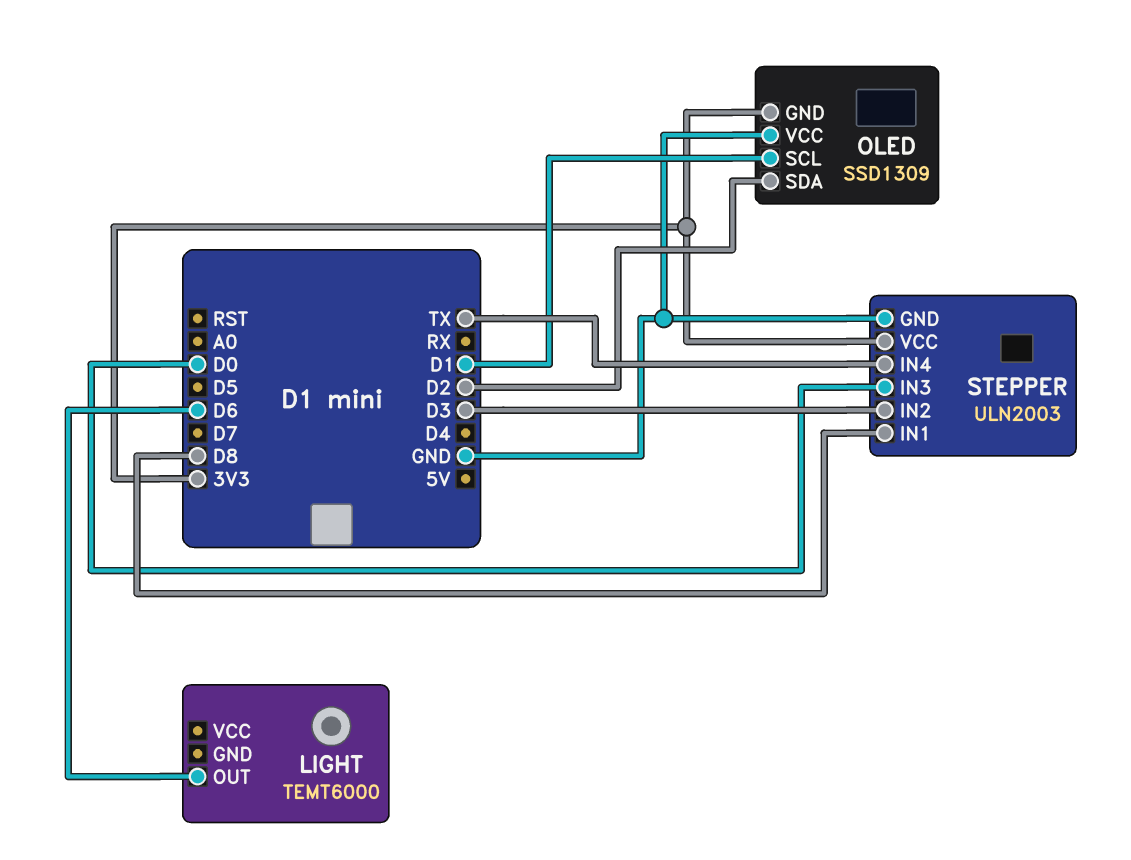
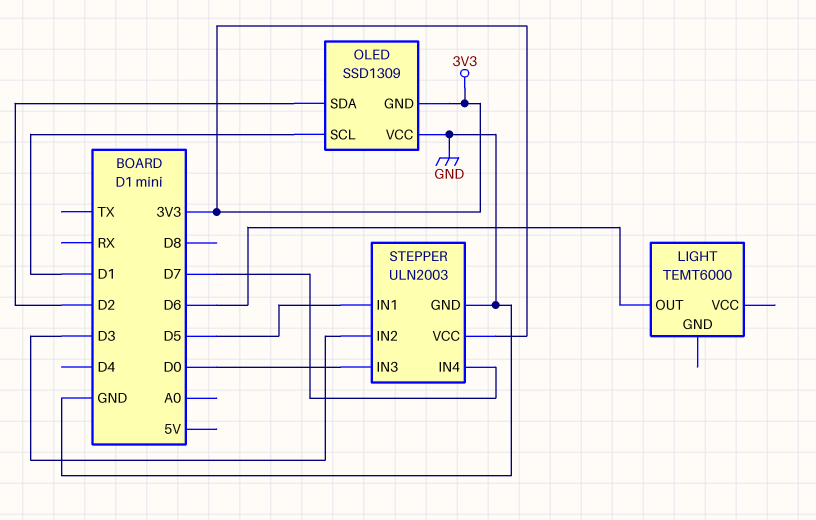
STEPPER pin IN1: D8 -> D5
STEPPER pin IN4: TX -> D7

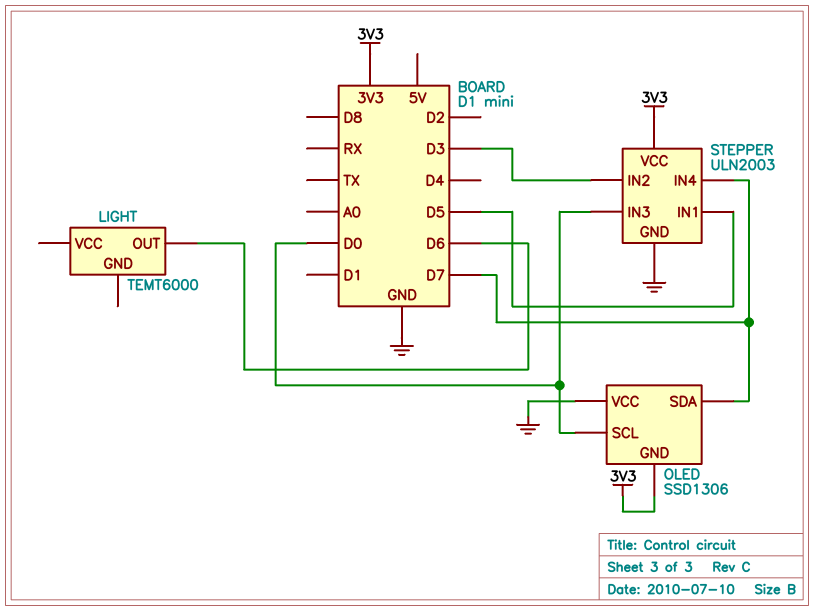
OLED: SSD1309 -> SSD1306
OLED pin SCL: D1 -> D0
OLED pin SDA: D2 -> D7

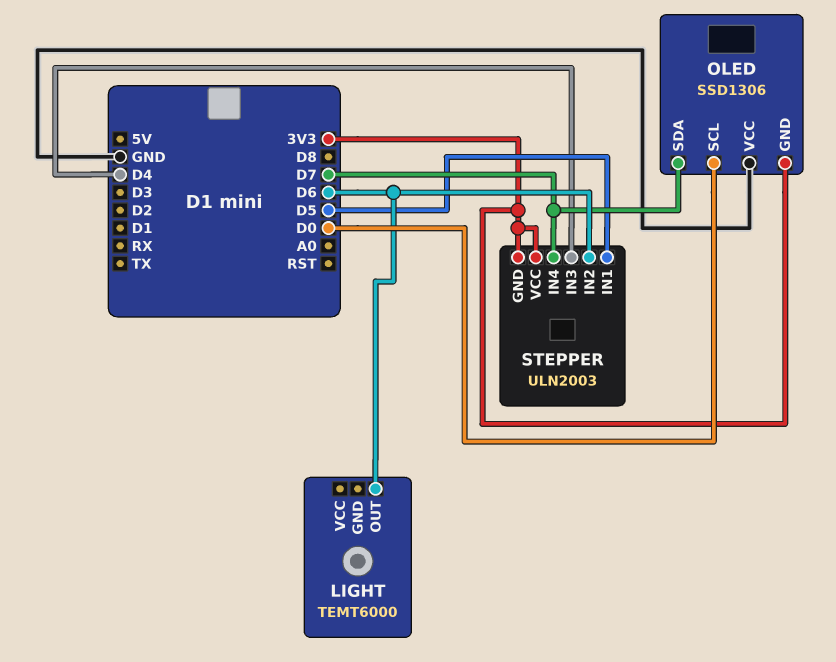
STEPPER pin GND: GND -> 3V3
STEPPER pin IN2: D3 -> D6
STEPPER pin IN3: D0 -> D4

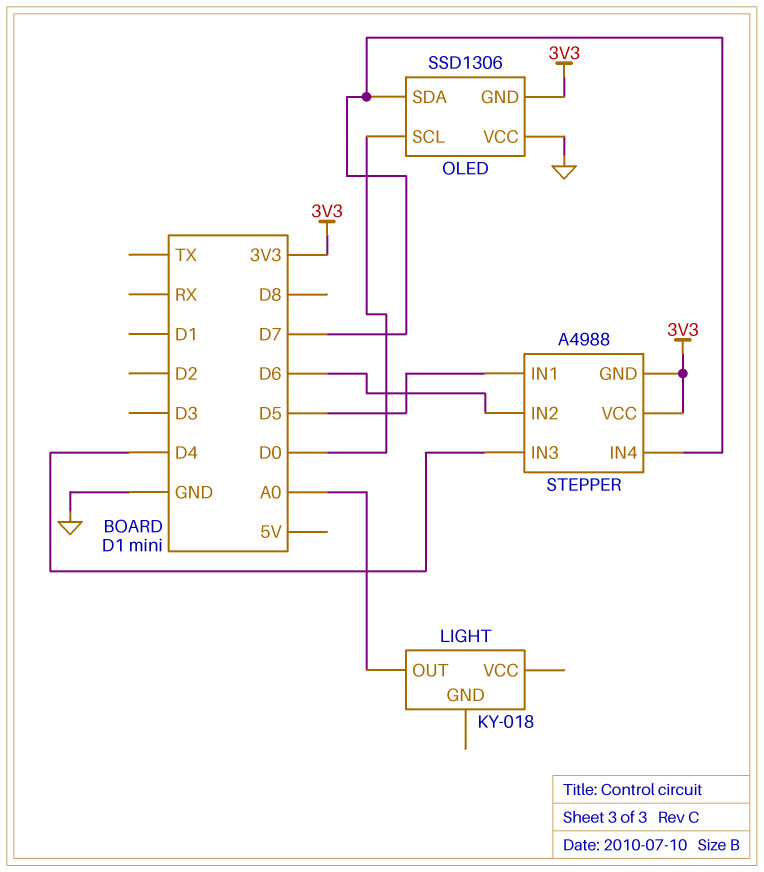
LIGHT: TEMT6000 -> KY-018
LIGHT pin OUT: D6 -> A0
STEPPER: ULN2003 -> A4988

